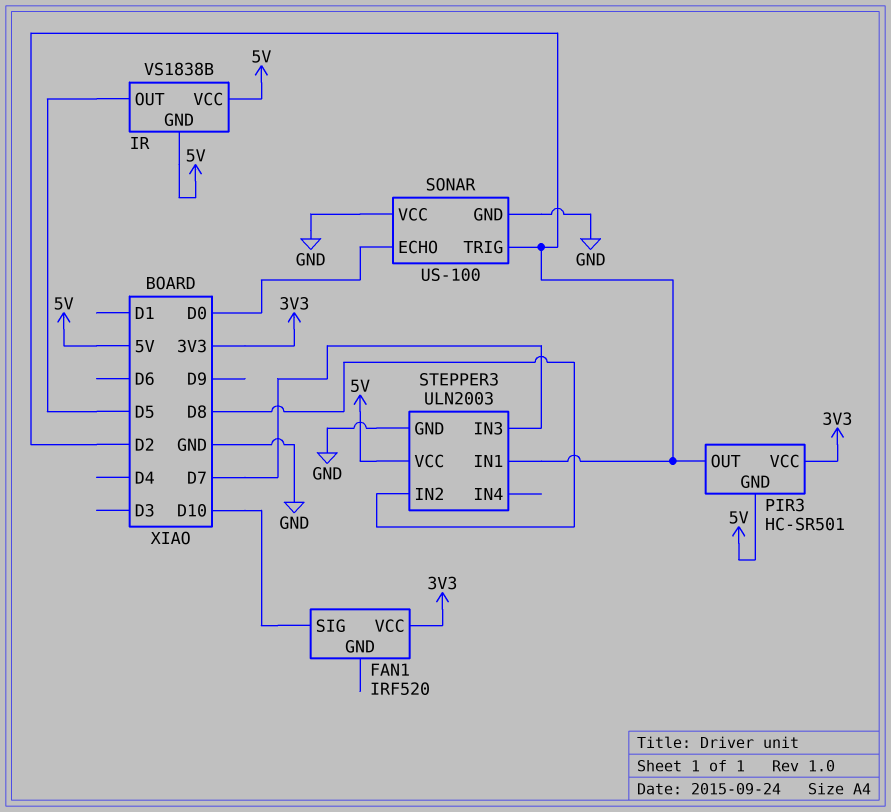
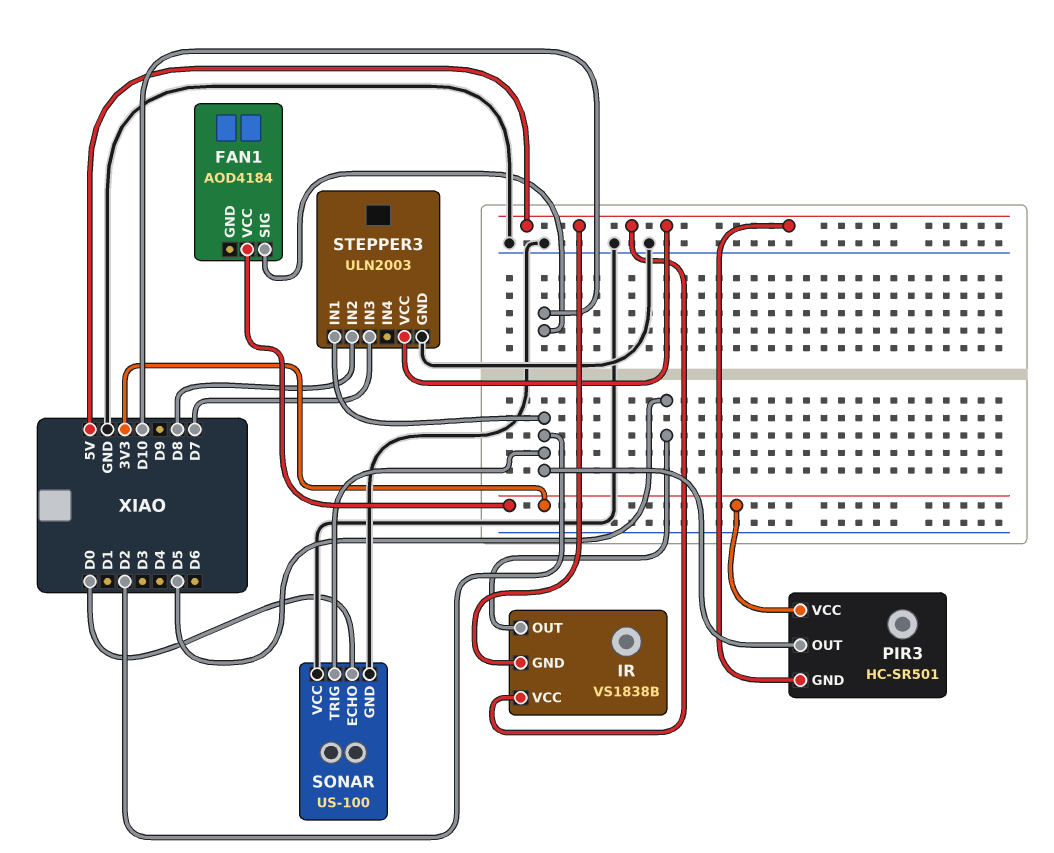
FAN1: IRF520 -> AOD4184

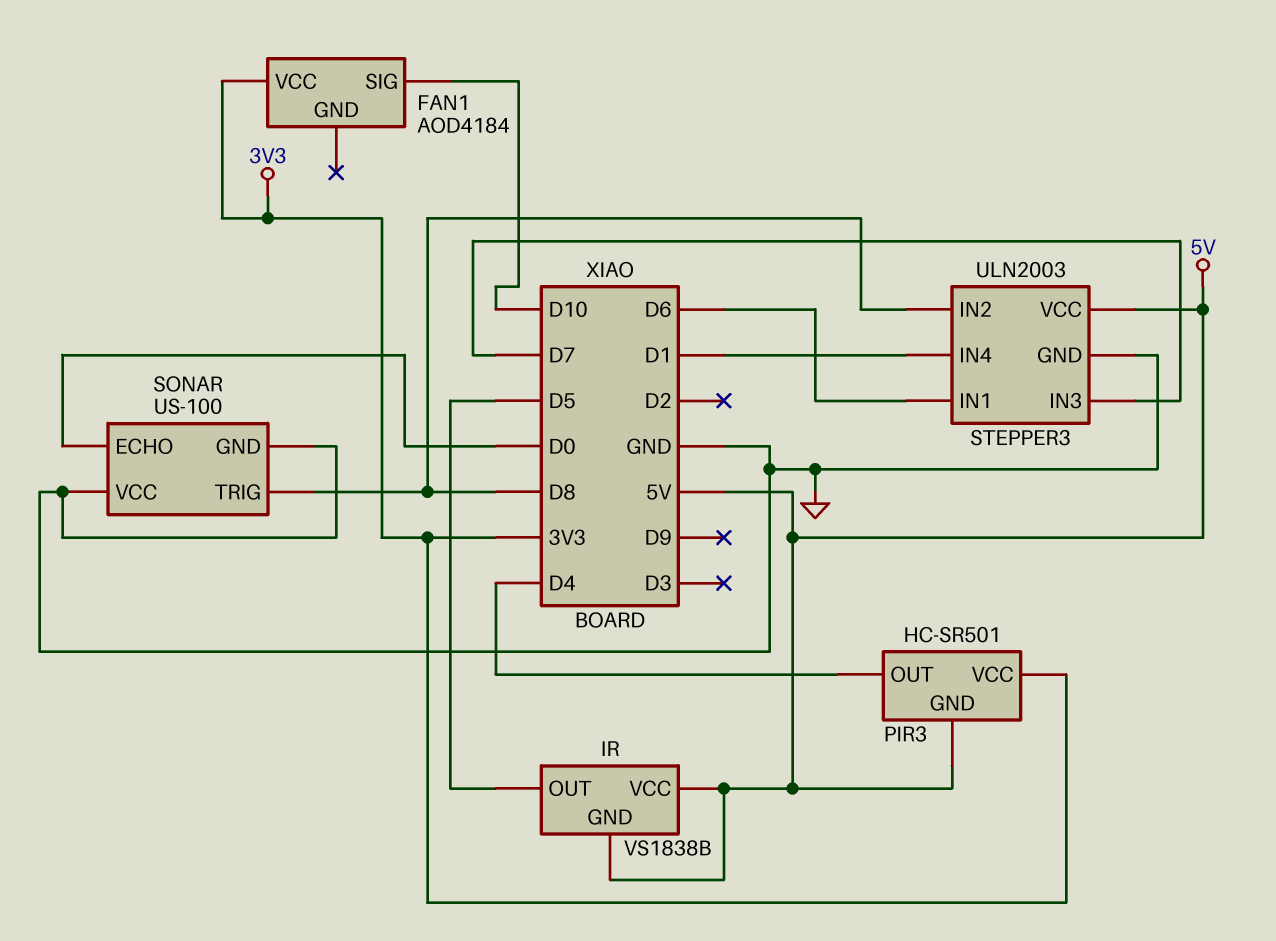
PIR3 pin OUT: D2 -> D4
SONAR pin TRIG: D2 -> D8
STEPPER3 pin IN1: D2 -> D6
STEPPER3 pin IN4: none -> D1

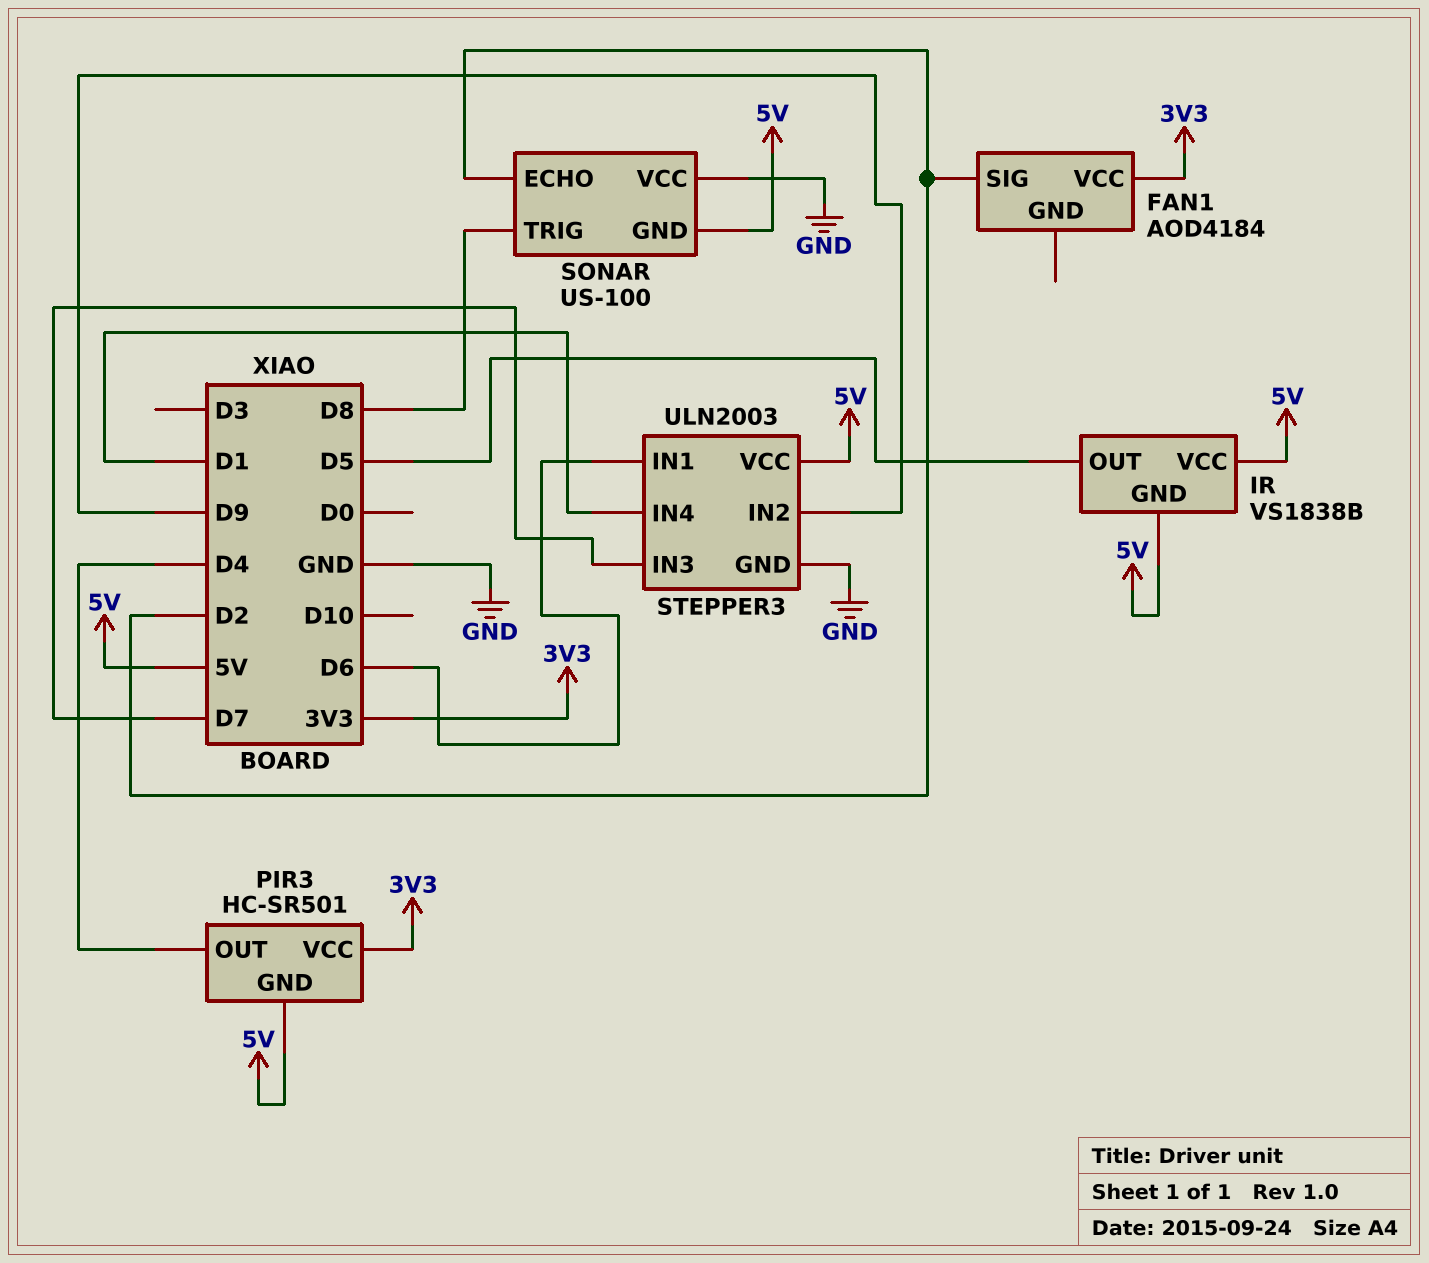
FAN1 pin SIG: D10 -> D2
SONAR pin ECHO: D0 -> D2
SONAR pin GND: GND -> 5V
STEPPER3 pin IN2: D8 -> D9

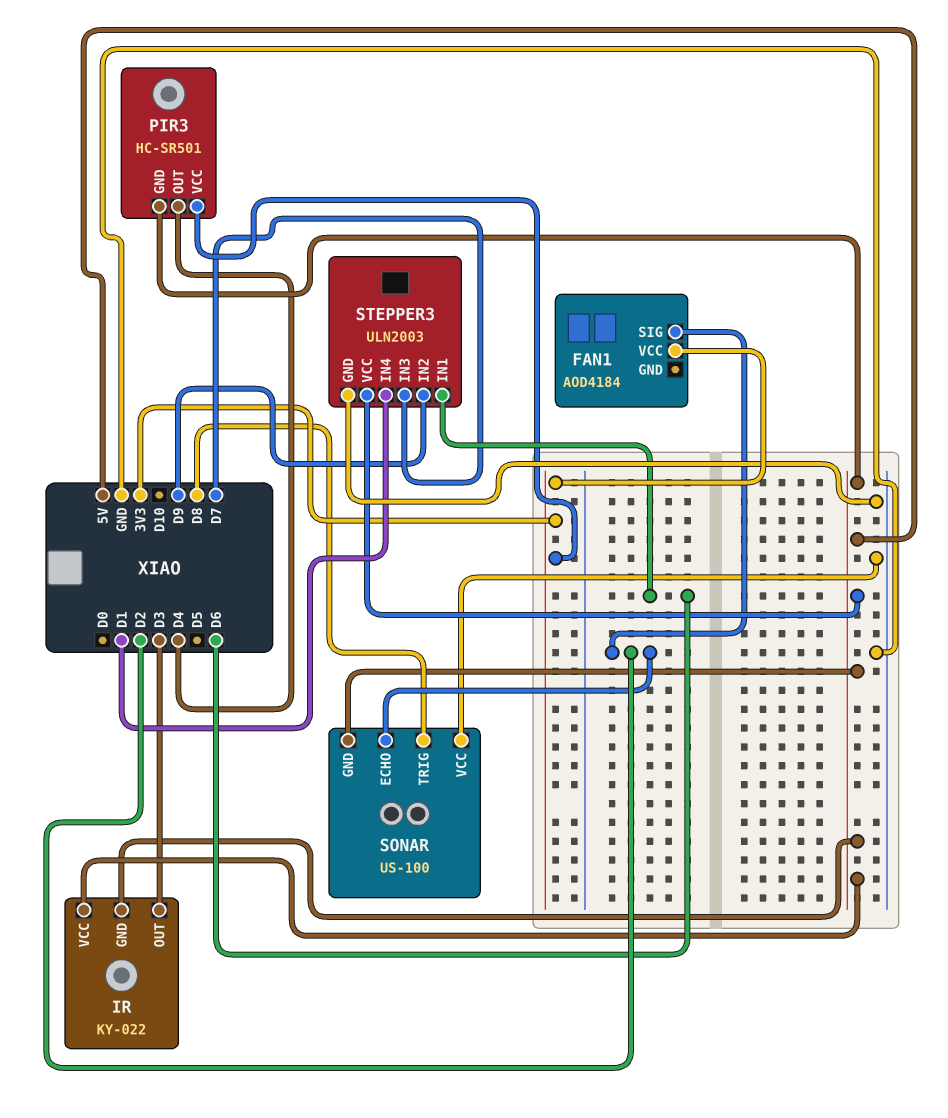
IR: VS1838B -> KY-022
IR pin OUT: D5 -> D3

